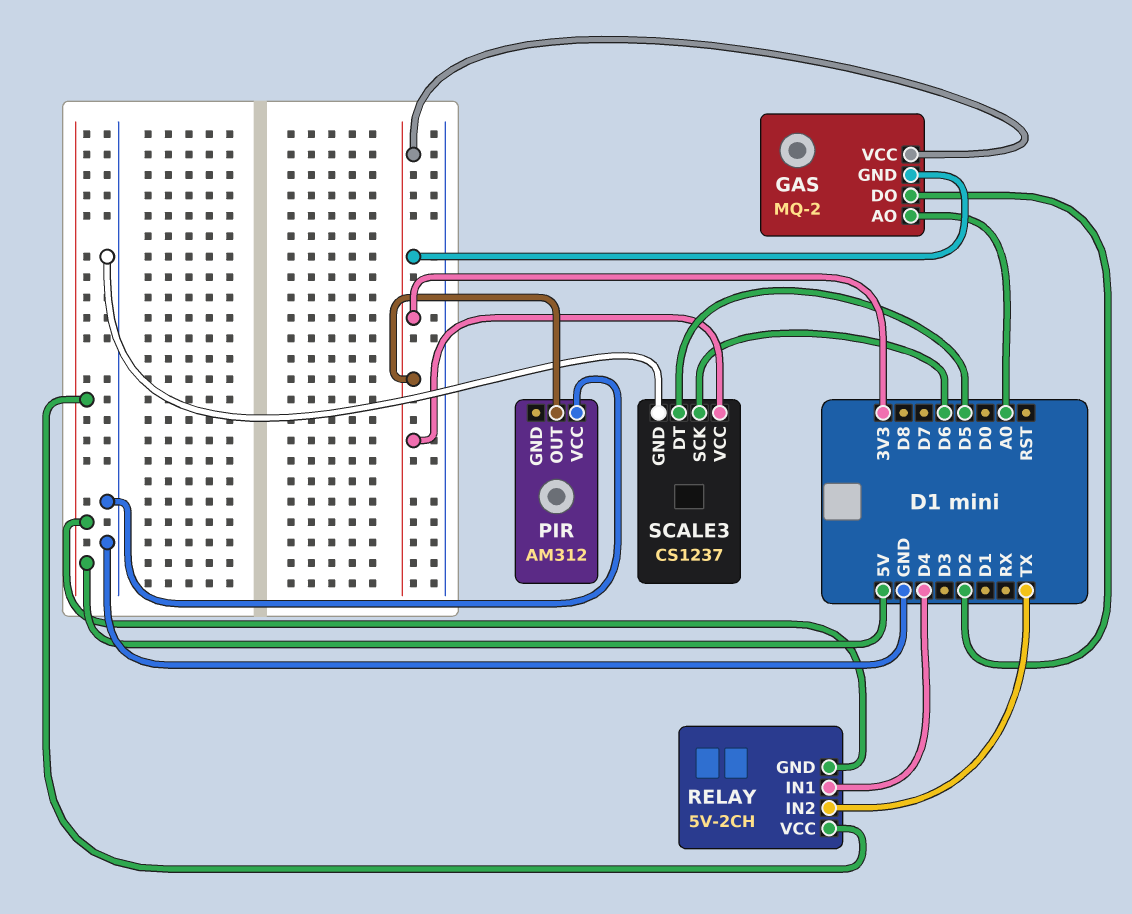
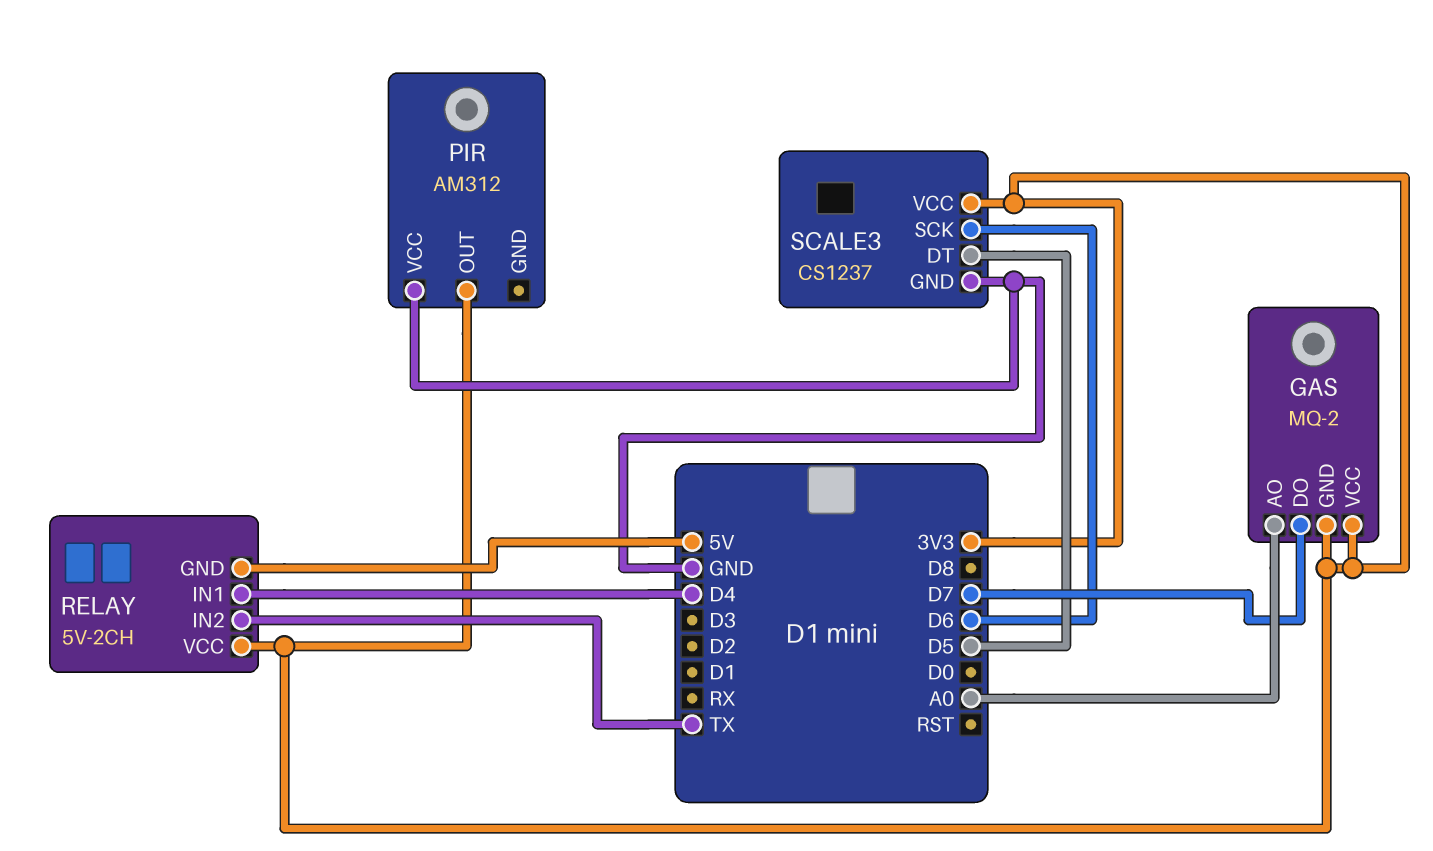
GAS pin DO: D2 -> D7
RELAY pin VCC: 5V -> 3V3

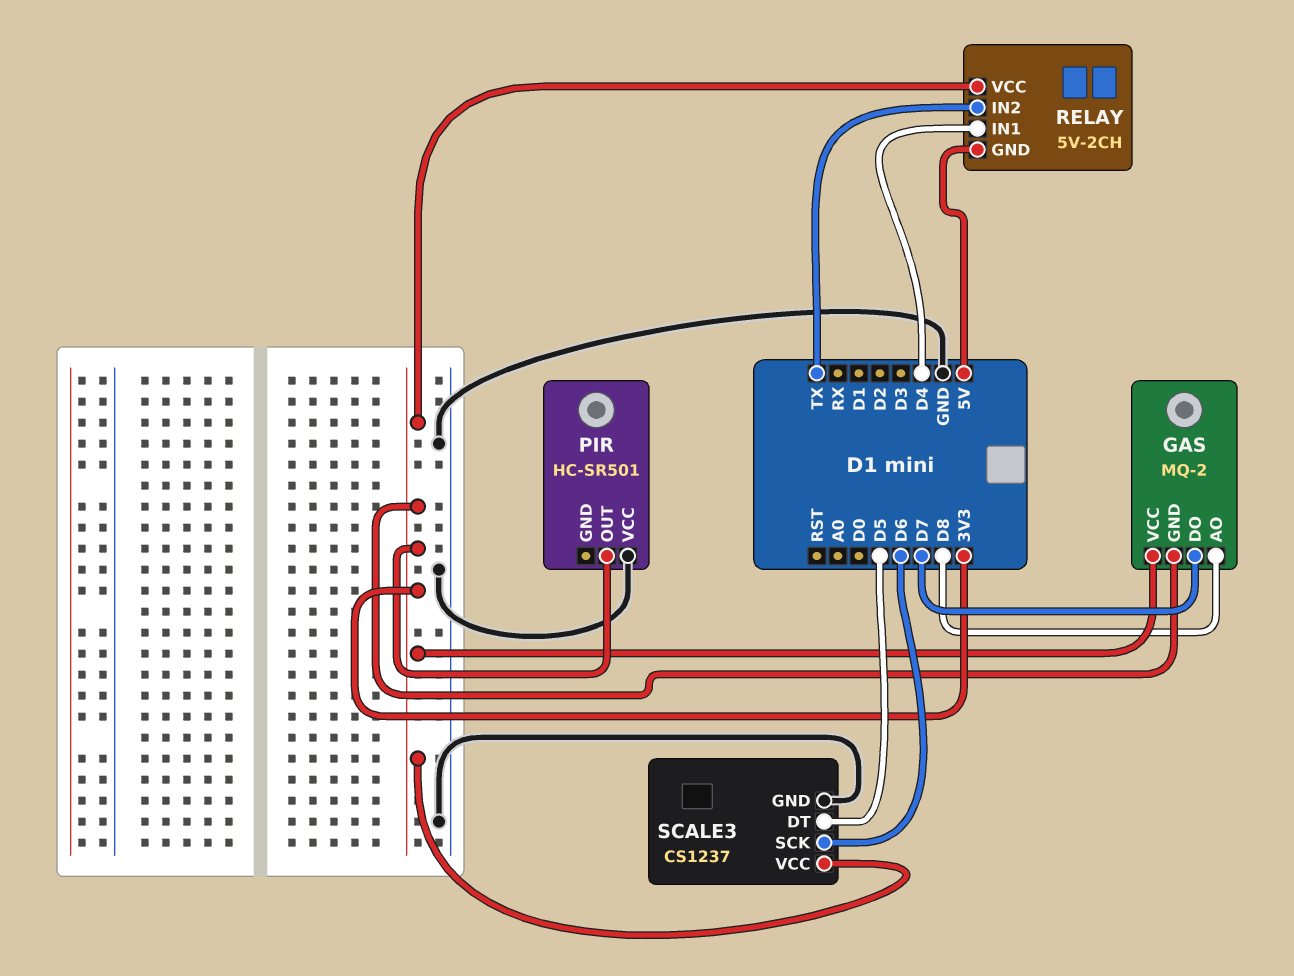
GAS pin AO: A0 -> D8
PIR: AM312 -> HC-SR501

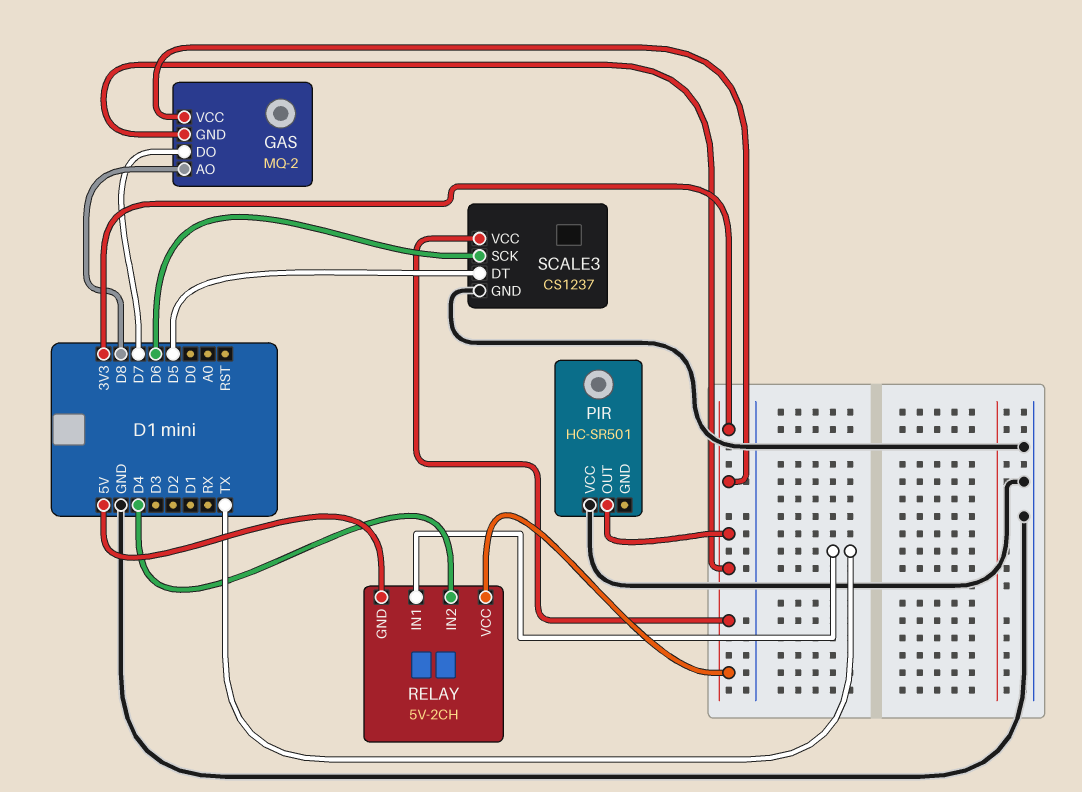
RELAY pin IN1: D4 -> TX
RELAY pin IN2: TX -> D4

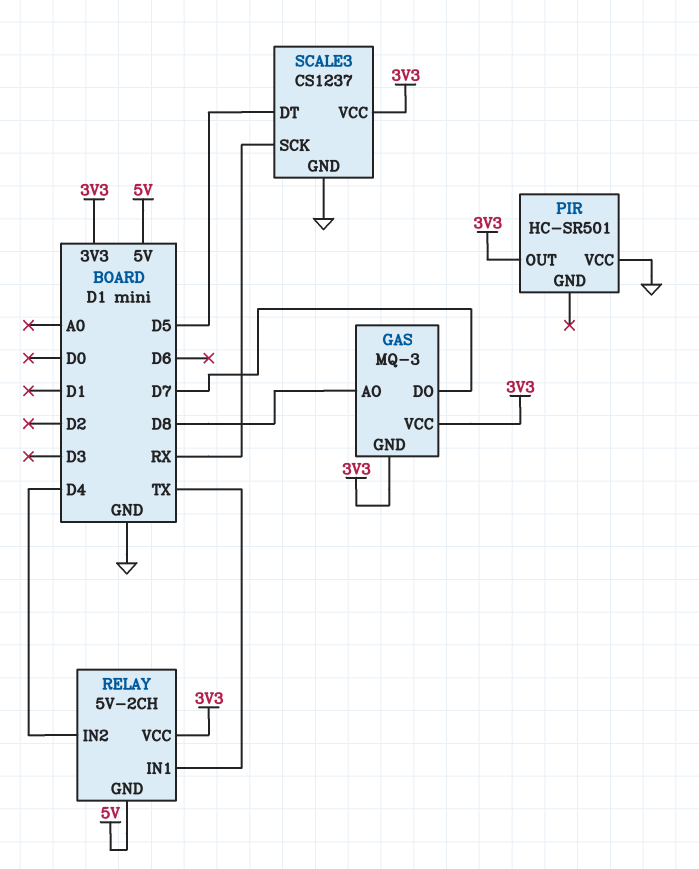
GAS: MQ-2 -> MQ-3
SCALE3 pin SCK: D6 -> RX

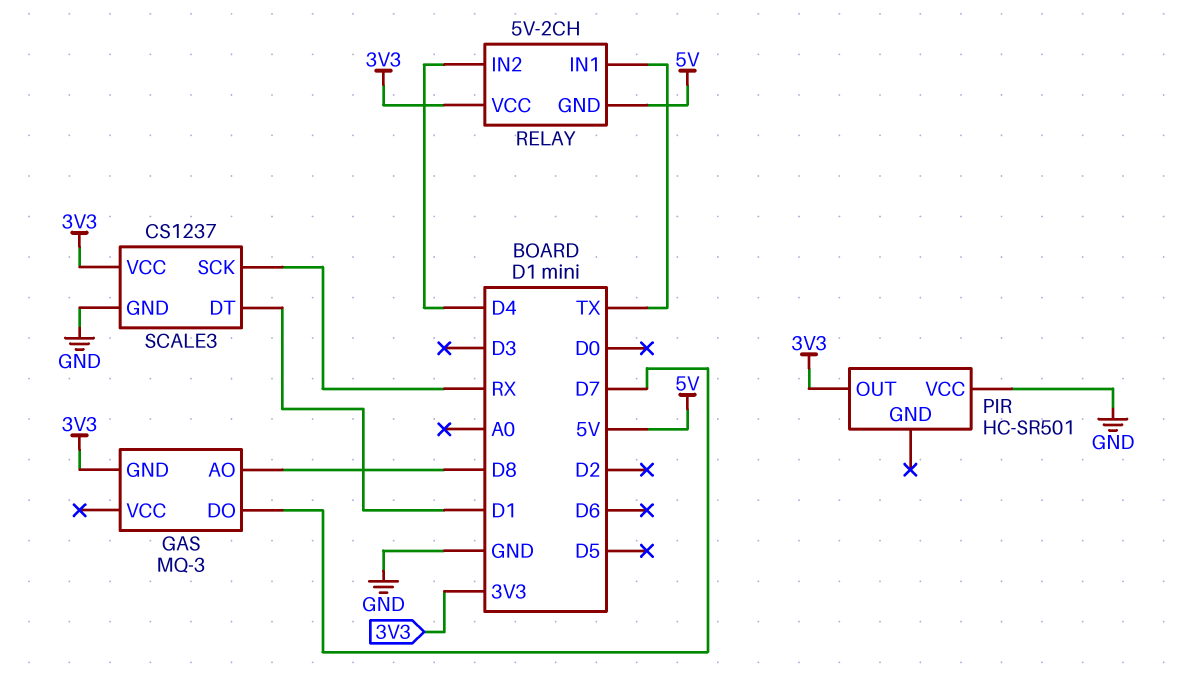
GAS pin VCC: 3V3 -> none
SCALE3 pin DT: D5 -> D1

